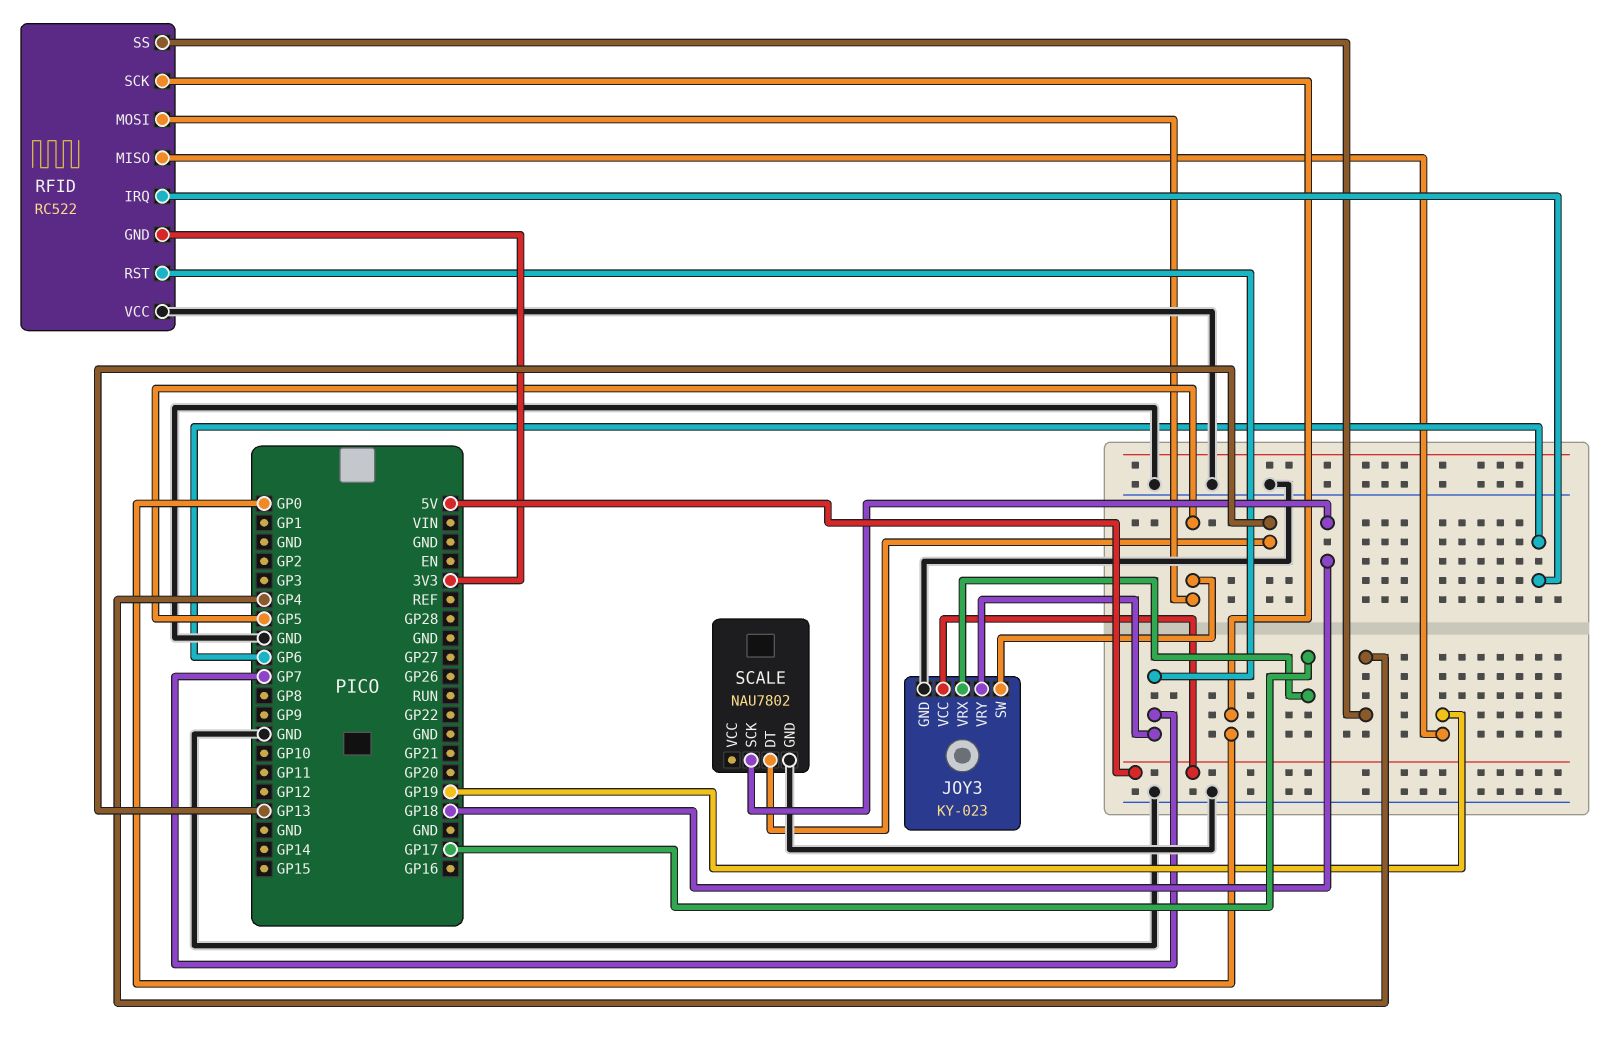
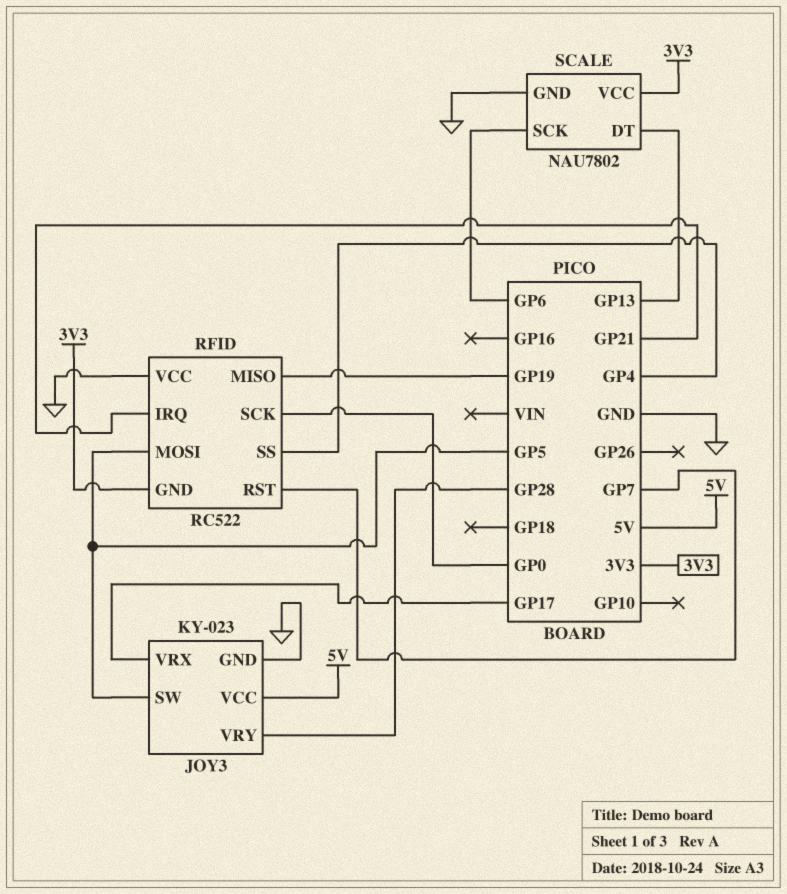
JOY3 pin VRY: GP7 -> GP28
RFID pin IRQ: GP6 -> GP21
SCALE pin SCK: GP18 -> GP6
SCALE pin VCC: none -> 3V3

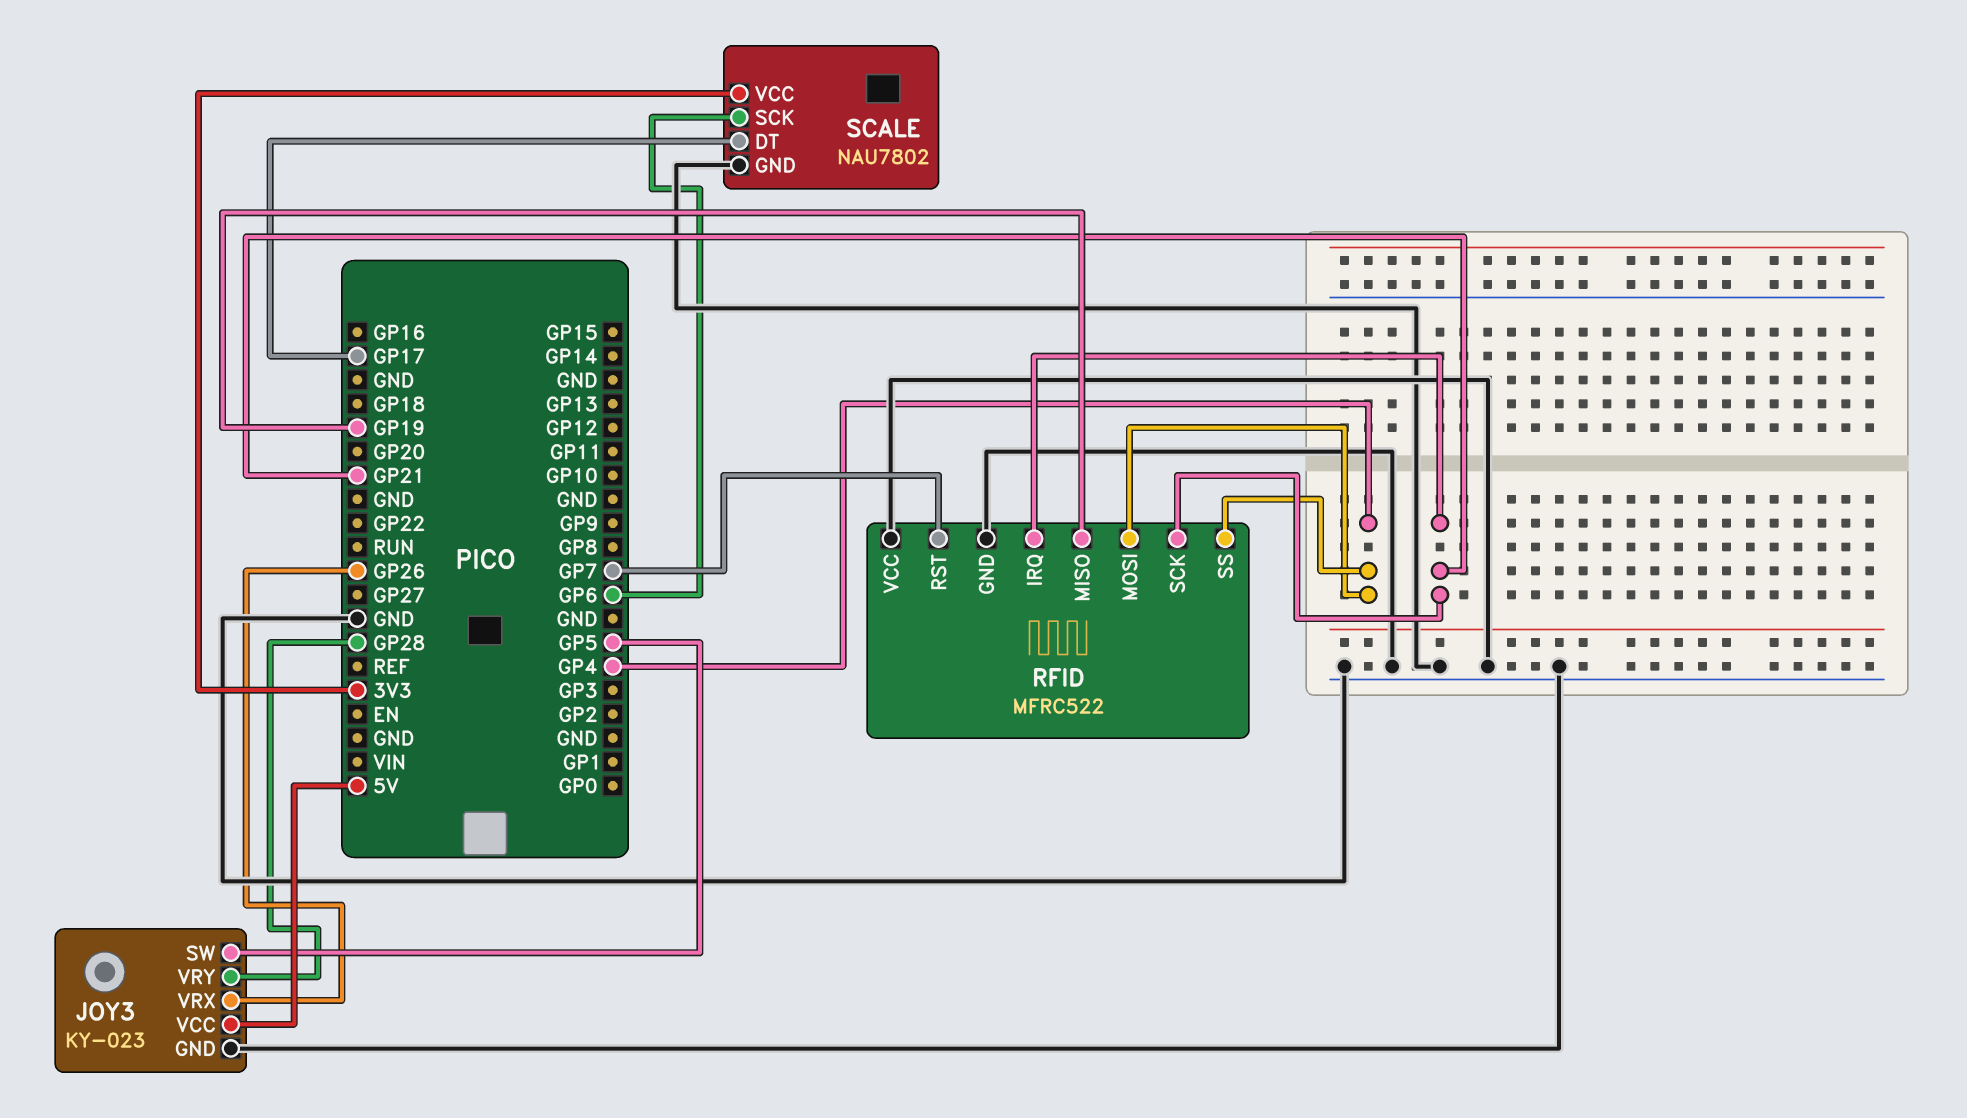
JOY3 pin VRX: GP17 -> GP26
RFID: RC522 -> MFRC522
RFID pin GND: 3V3 -> GND
RFID pin MOSI: GP5 -> GP4
RFID pin SCK: GP0 -> GP21
SCALE pin DT: GP13 -> GP17

